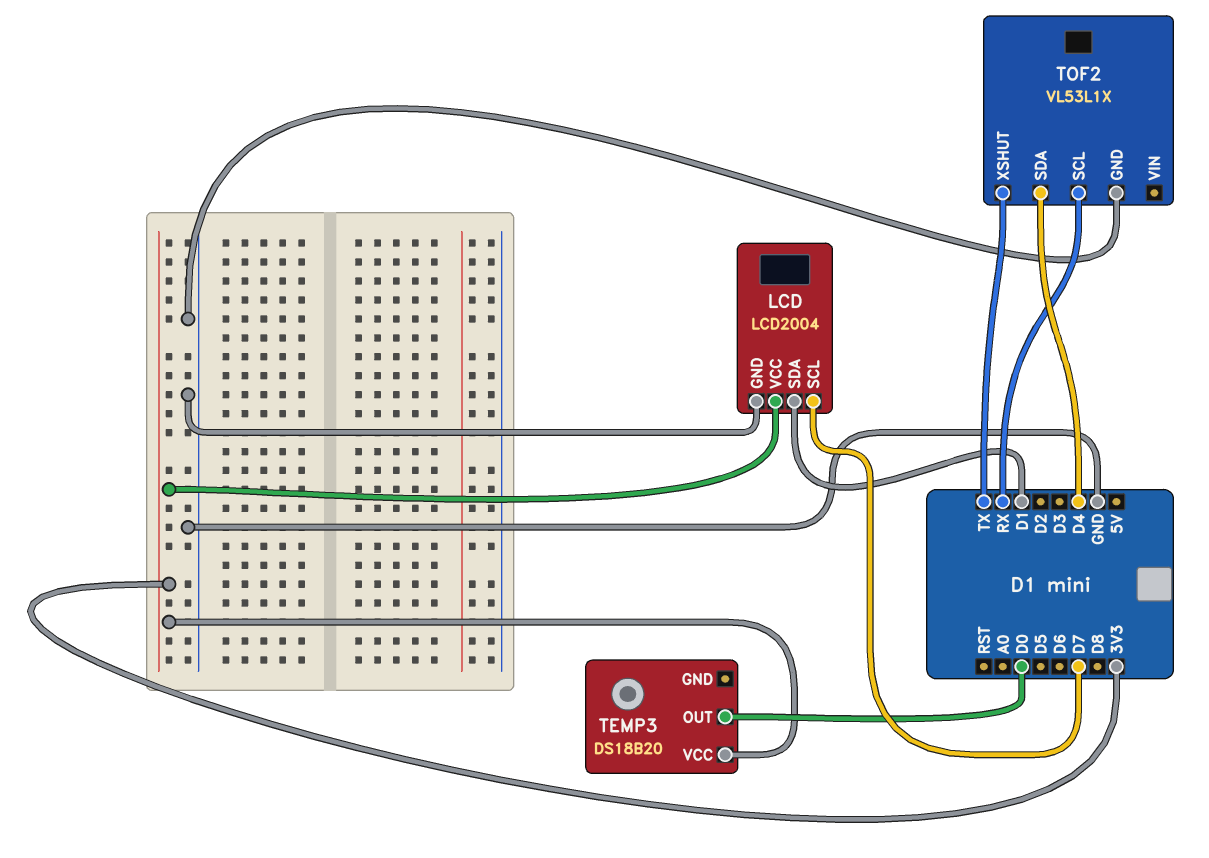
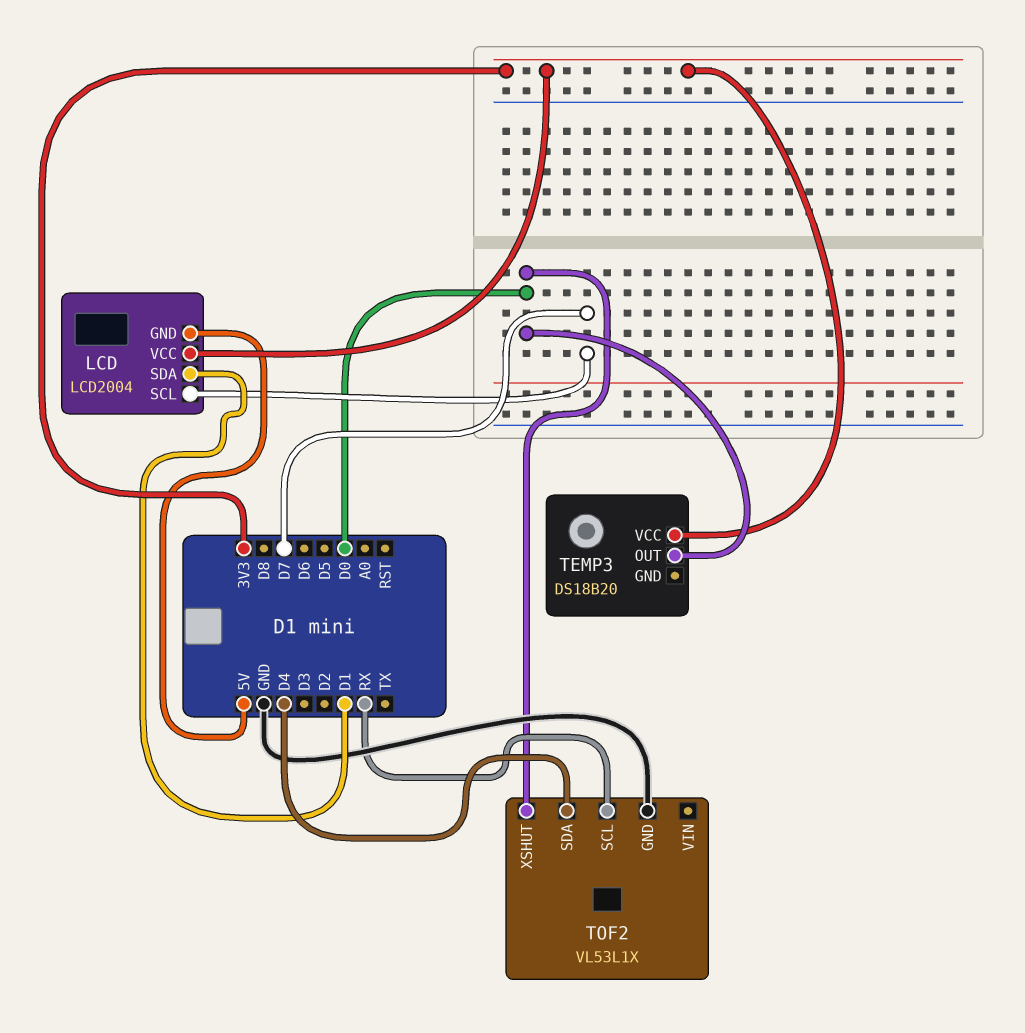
LCD pin GND: GND -> 5V
TOF2 pin XSHUT: TX -> D0

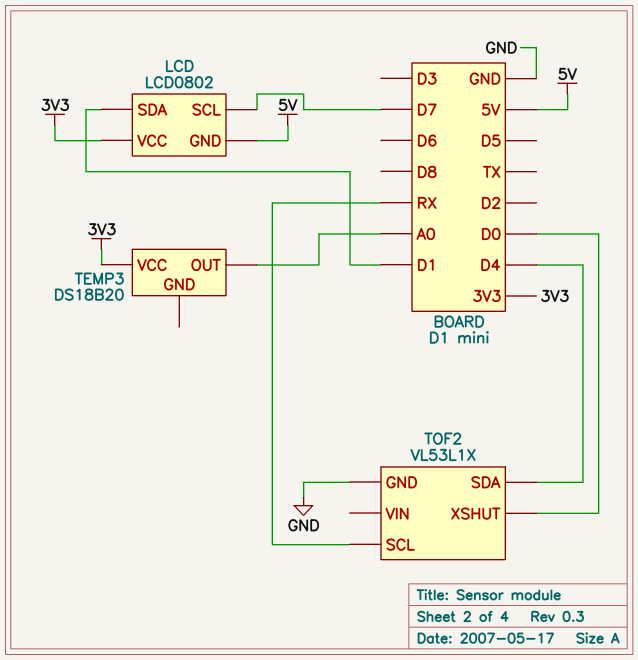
LCD: LCD2004 -> LCD0802
TEMP3 pin OUT: D0 -> A0

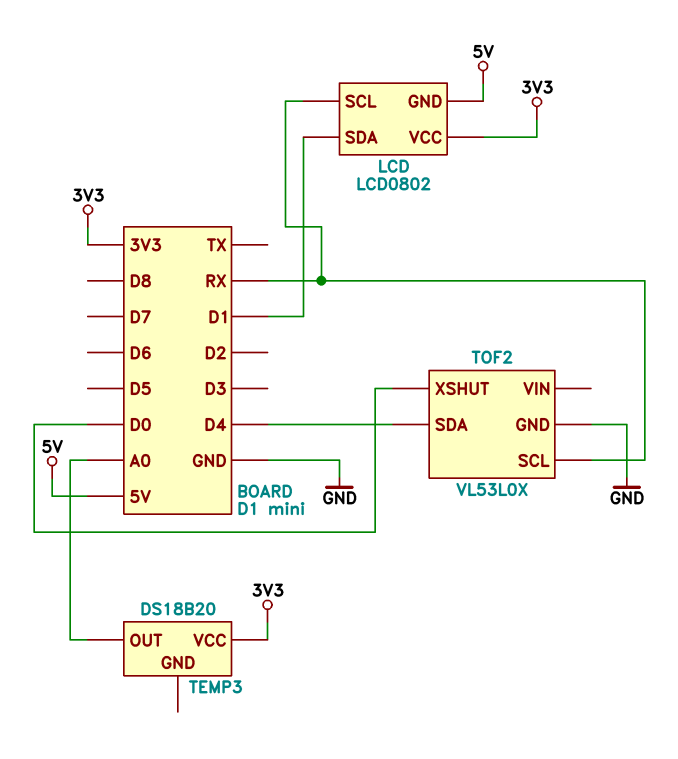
LCD pin SCL: D7 -> RX
TOF2: VL53L1X -> VL53L0X

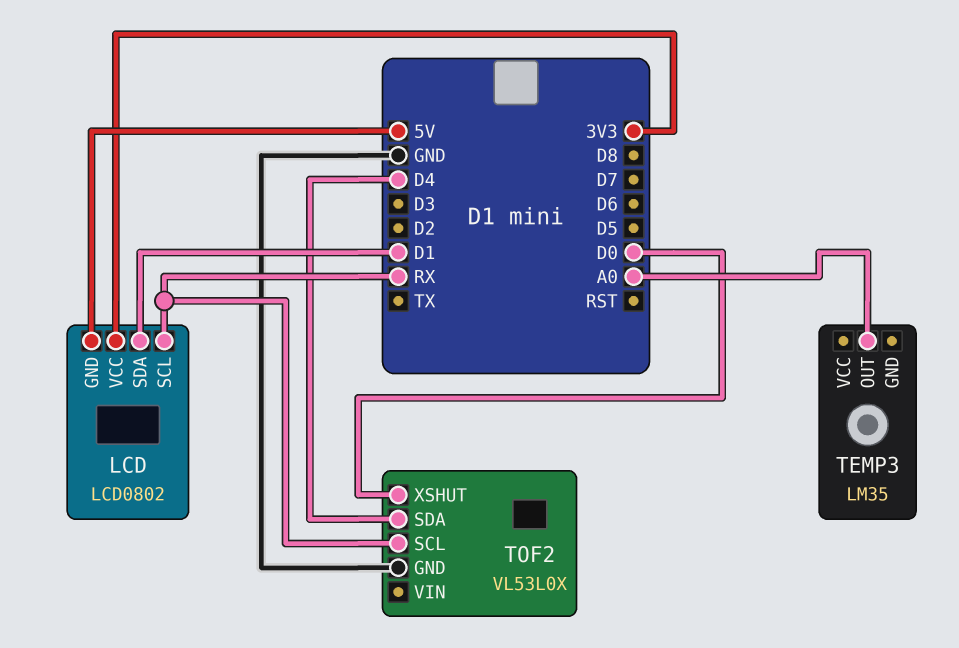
TEMP3: DS18B20 -> LM35
TEMP3 pin VCC: 3V3 -> none

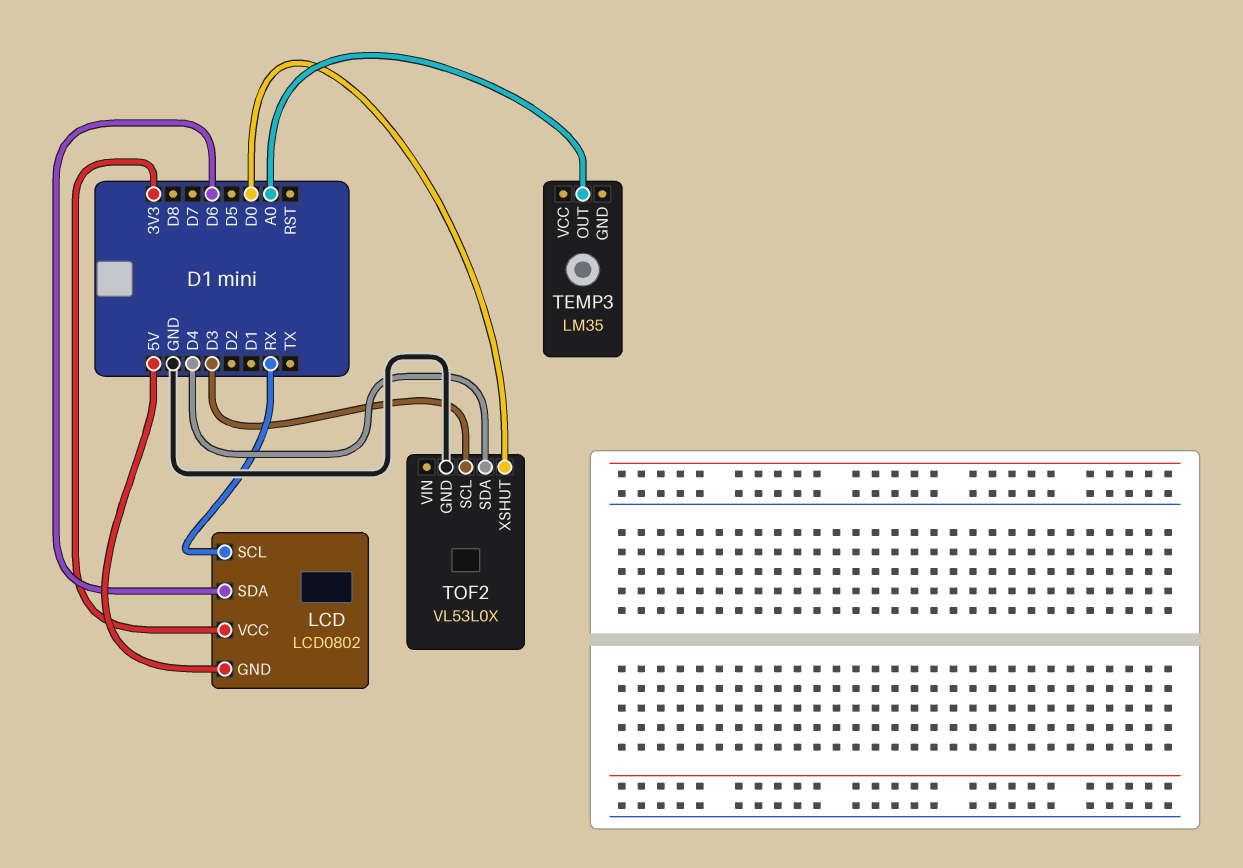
LCD pin SDA: D1 -> D6
TOF2 pin SCL: RX -> D3

